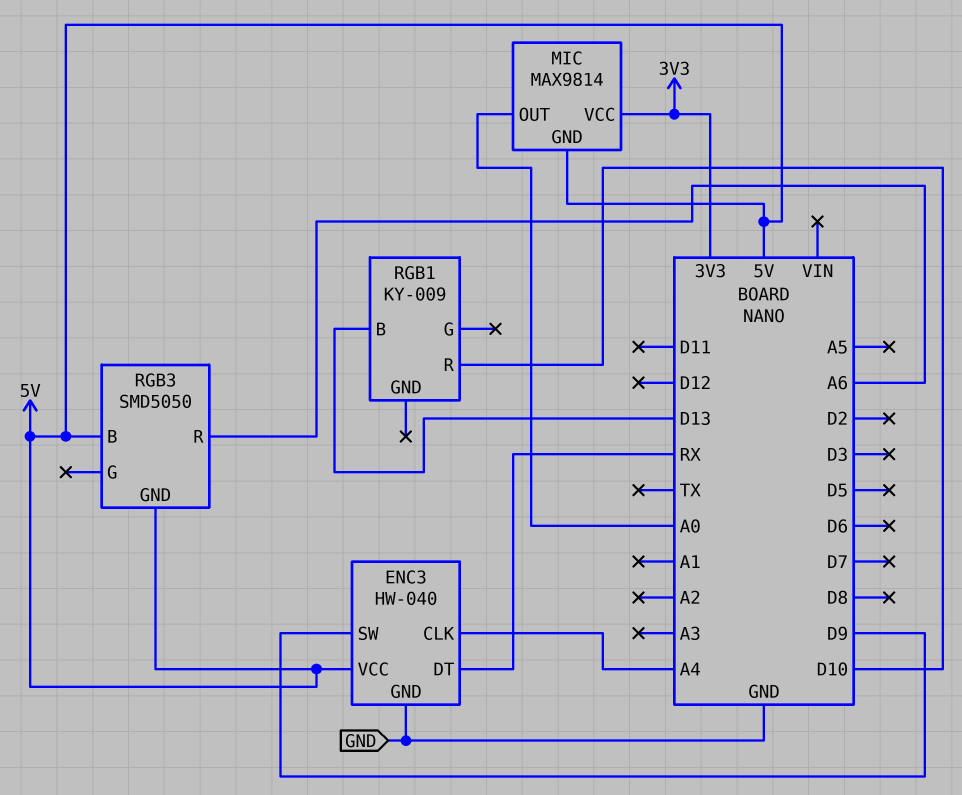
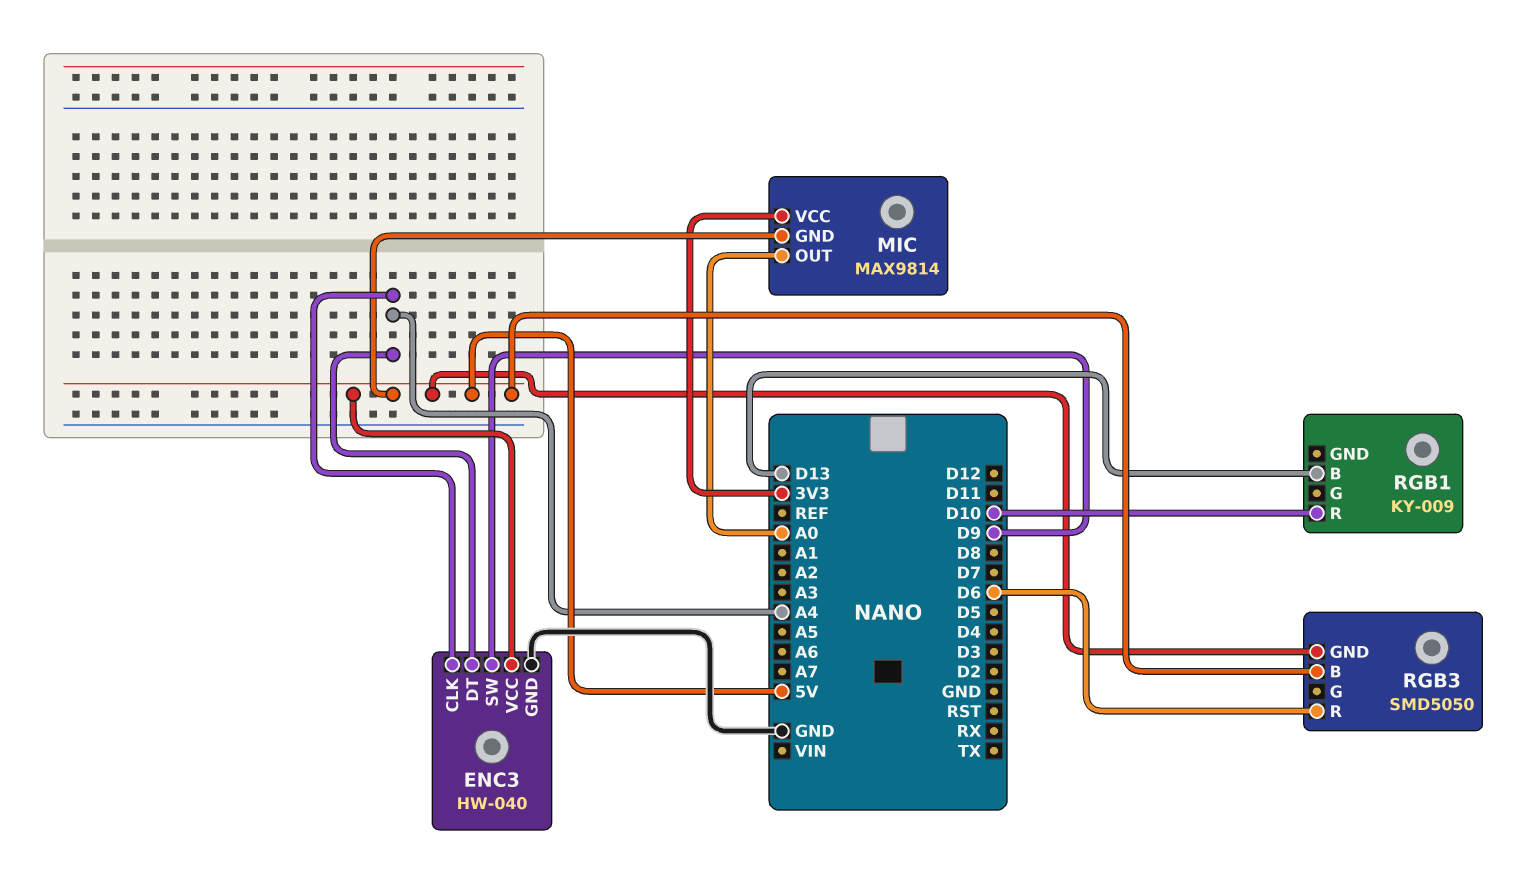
ENC3 pin DT: RX -> A4
RGB3 pin R: A6 -> D6

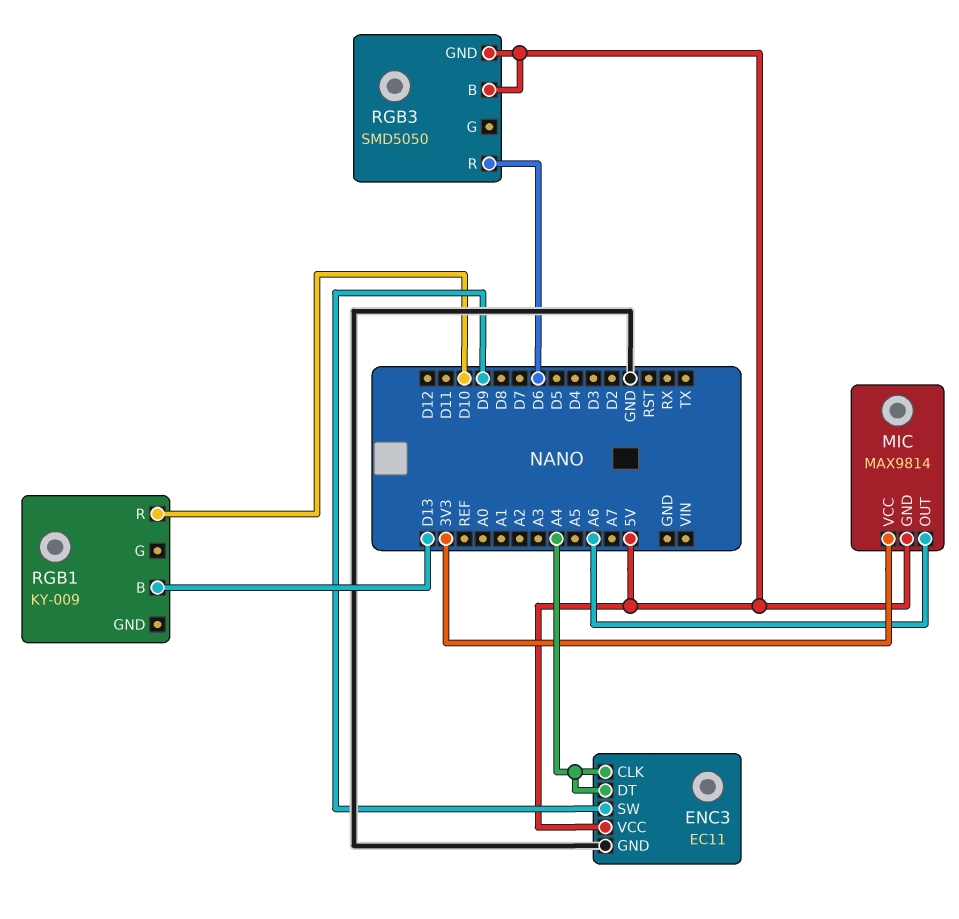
ENC3: HW-040 -> EC11
MIC pin OUT: A0 -> A6

